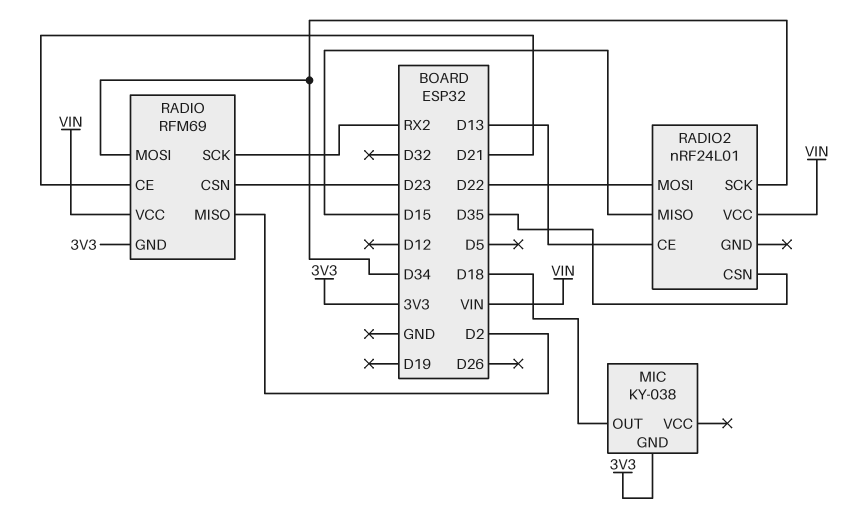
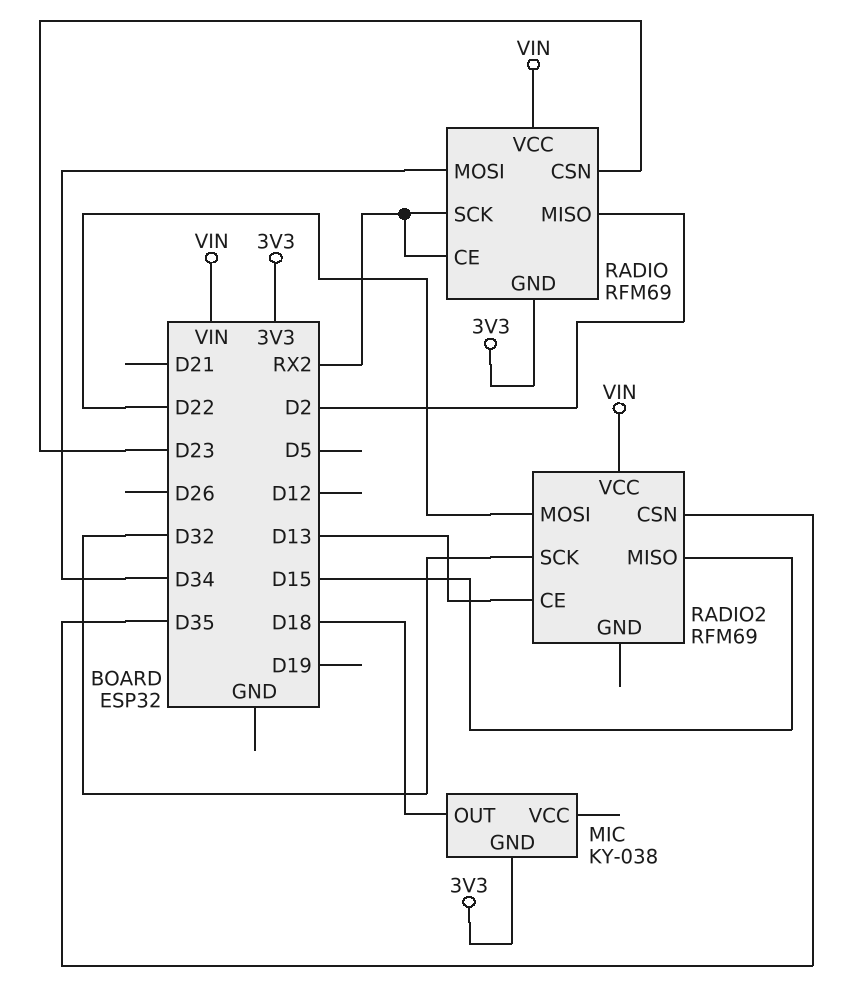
RADIO pin CE: D21 -> RX2
RADIO2: nRF24L01 -> RFM69
RADIO2 pin SCK: D34 -> D32

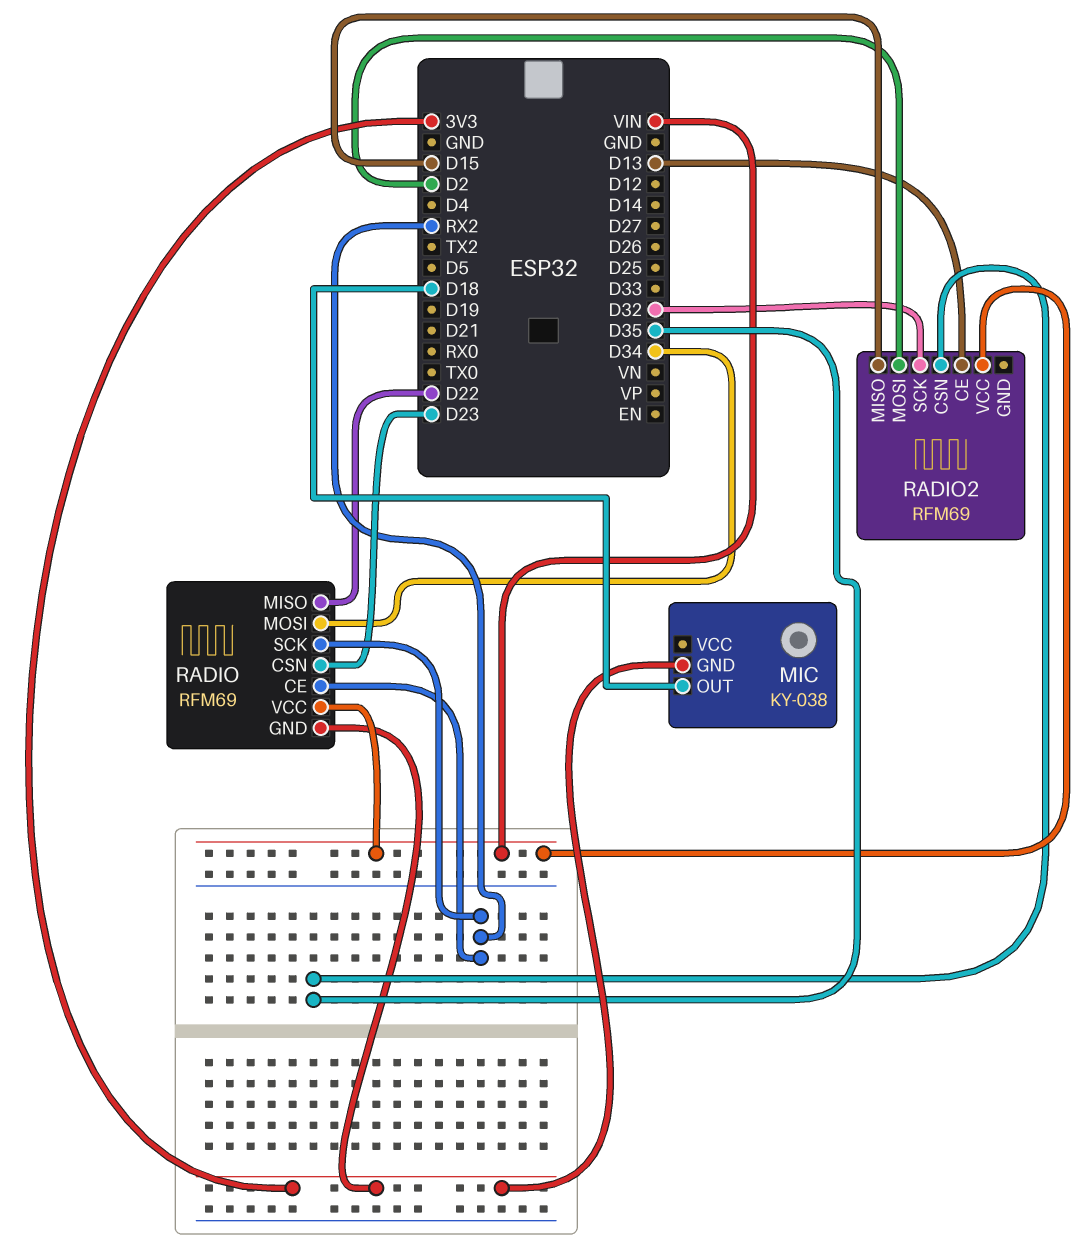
RADIO pin MISO: D2 -> D22
RADIO2 pin MOSI: D22 -> D2

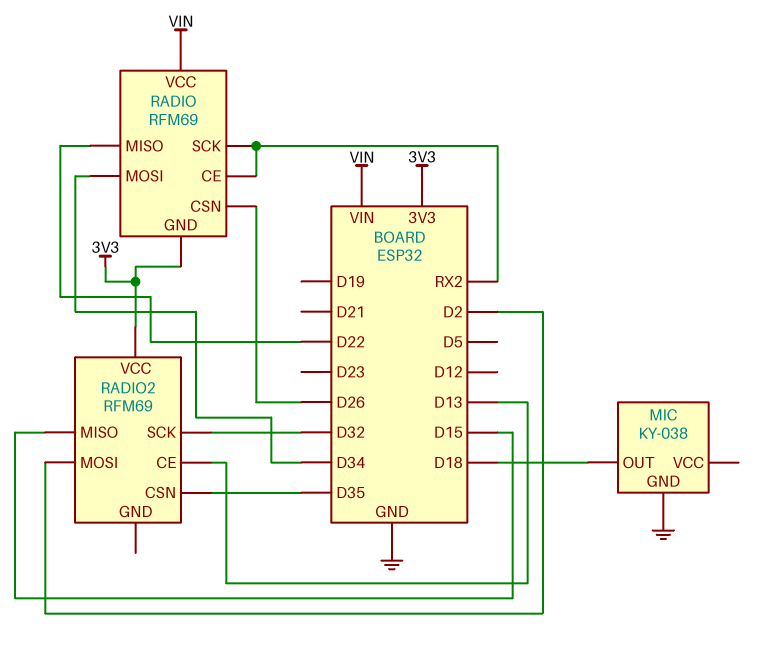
MIC pin GND: 3V3 -> GND
RADIO pin CSN: D23 -> D26
RADIO2 pin VCC: VIN -> 3V3

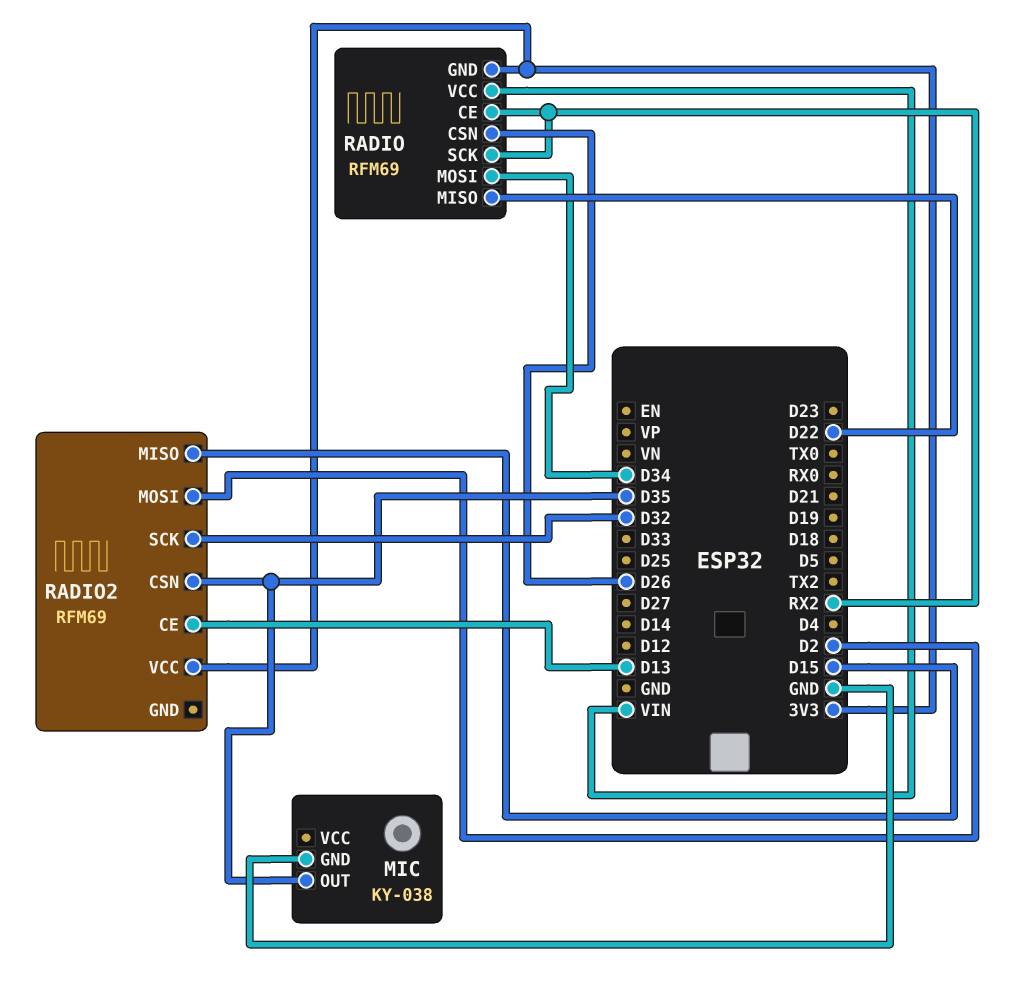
MIC pin OUT: D18 -> D35

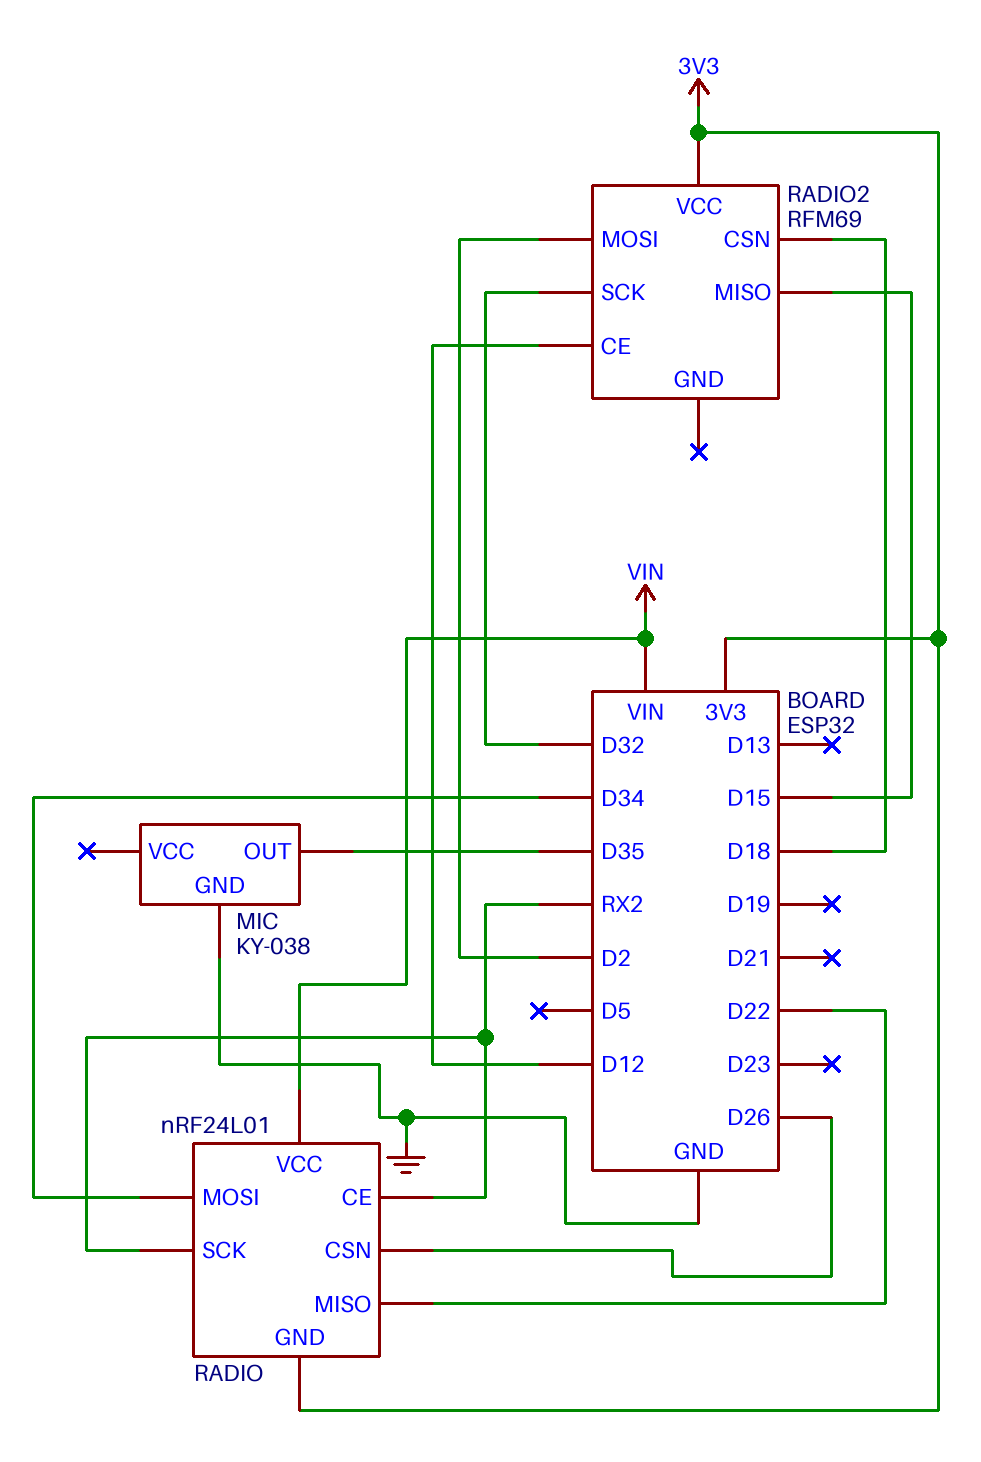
RADIO: RFM69 -> nRF24L01
RADIO2 pin CE: D13 -> D12
RADIO2 pin CSN: D35 -> D18

